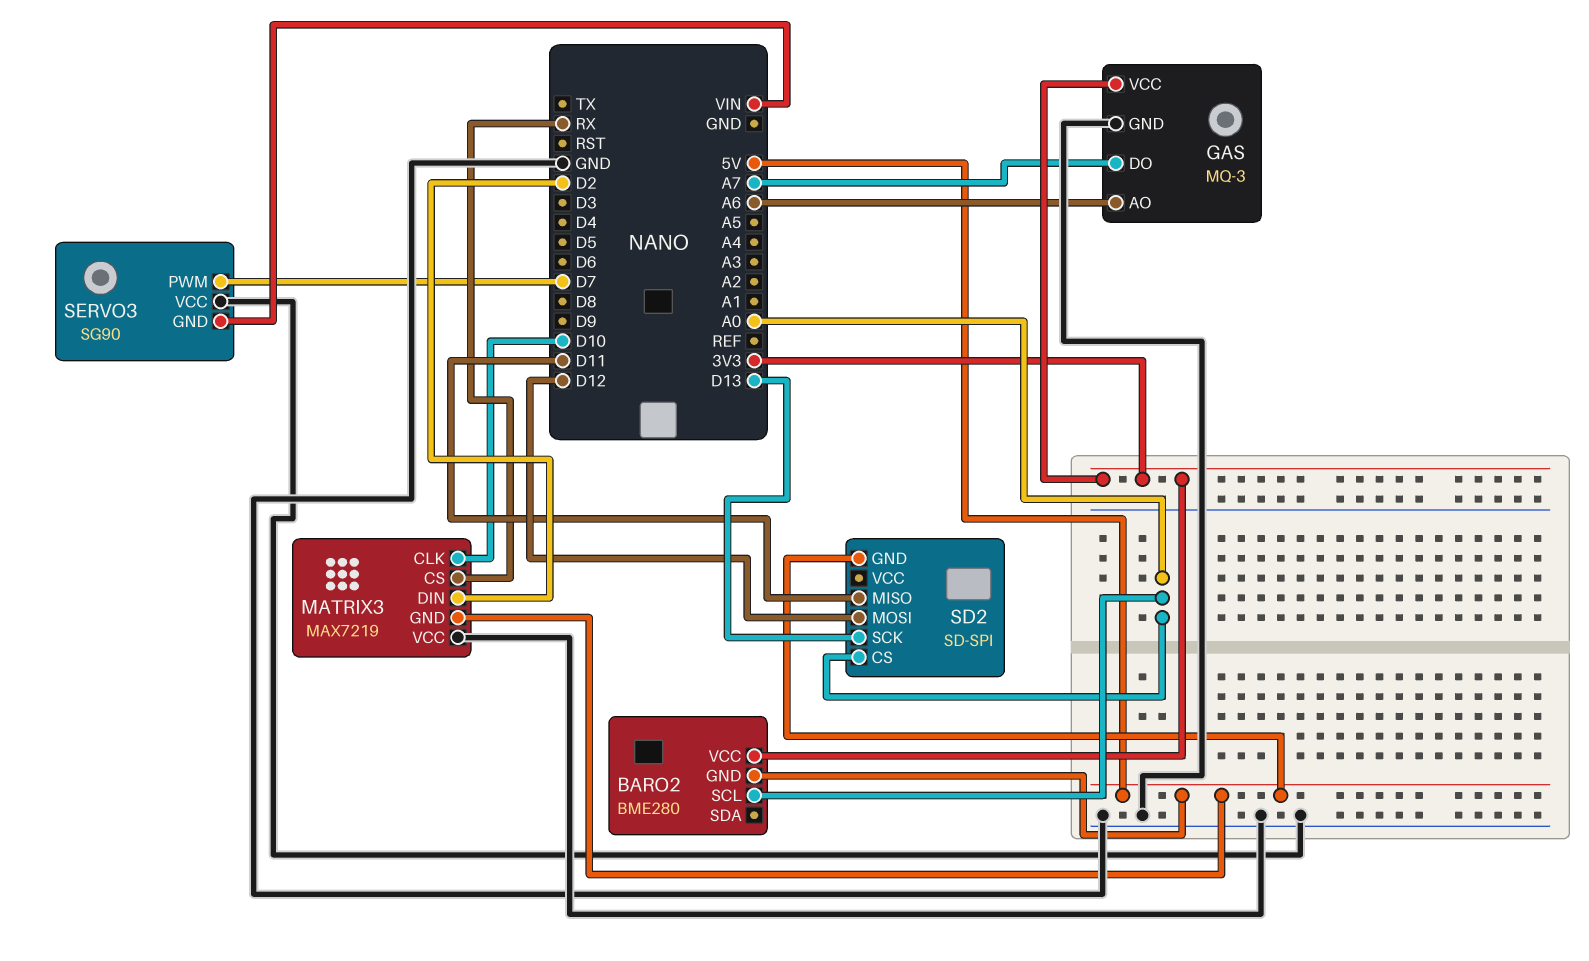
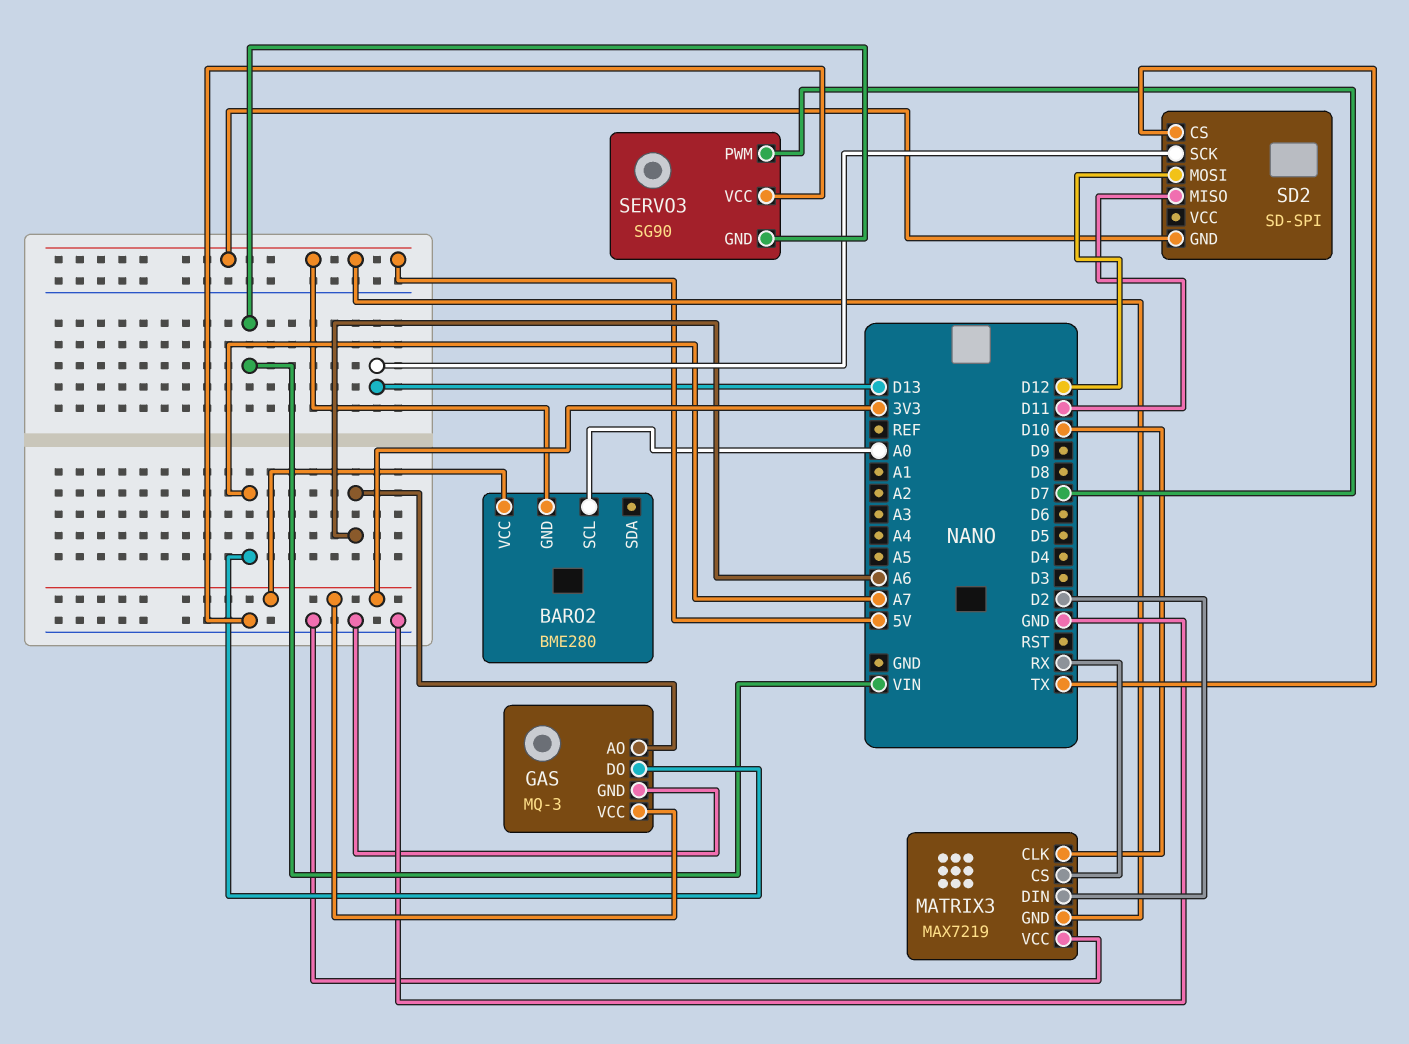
SD2 pin CS: A0 -> TX

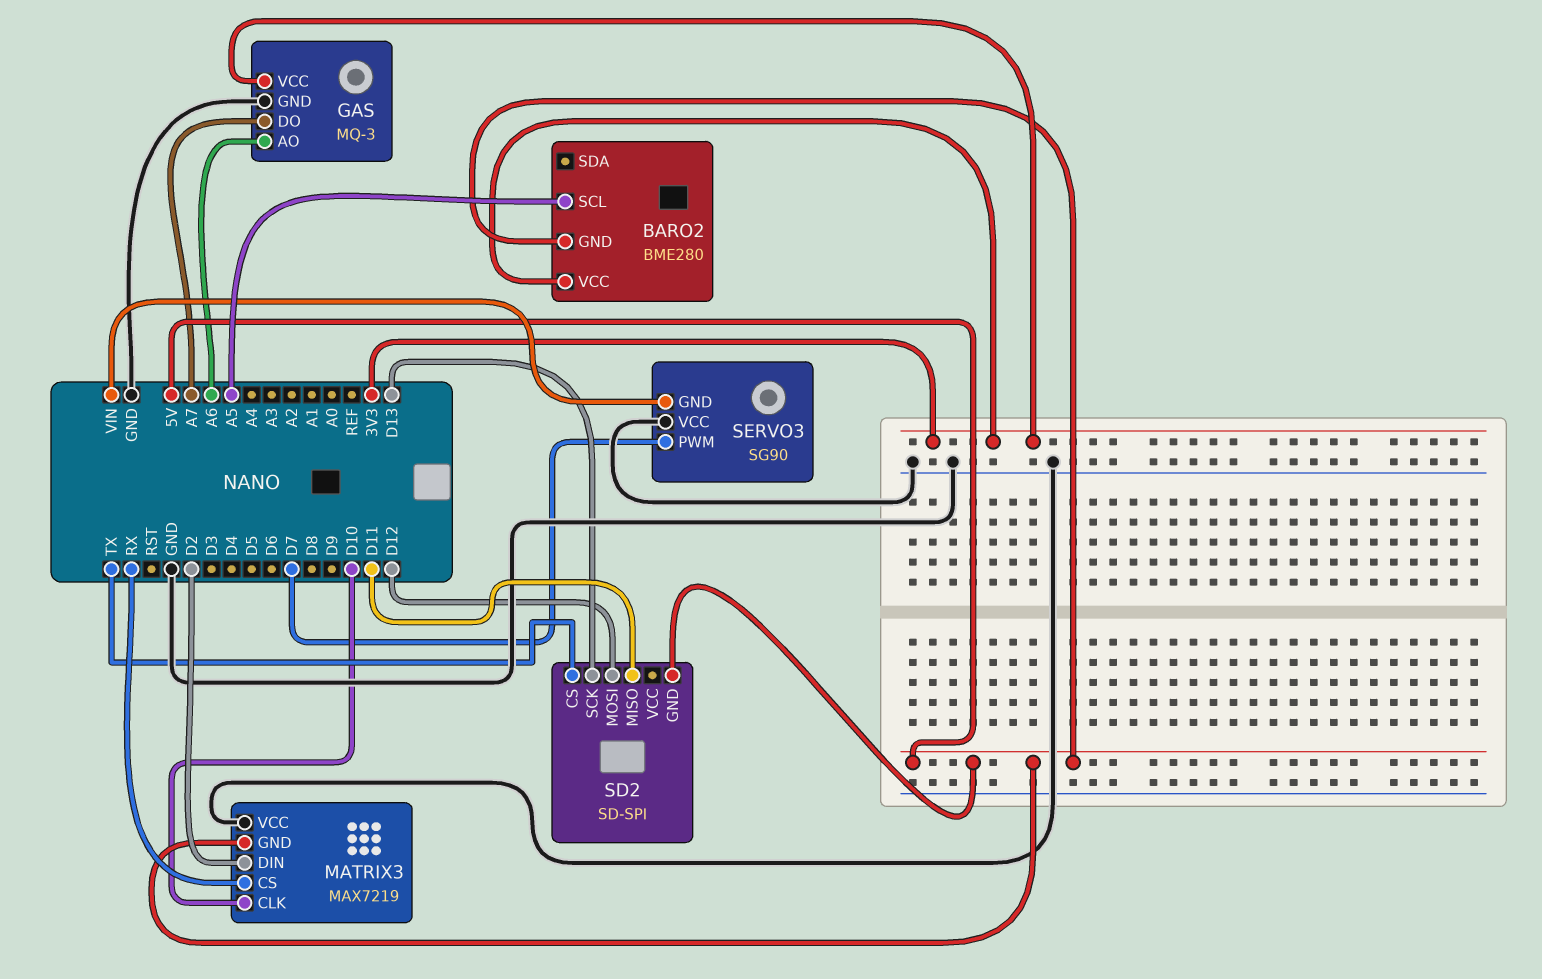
BARO2 pin SCL: A0 -> A5

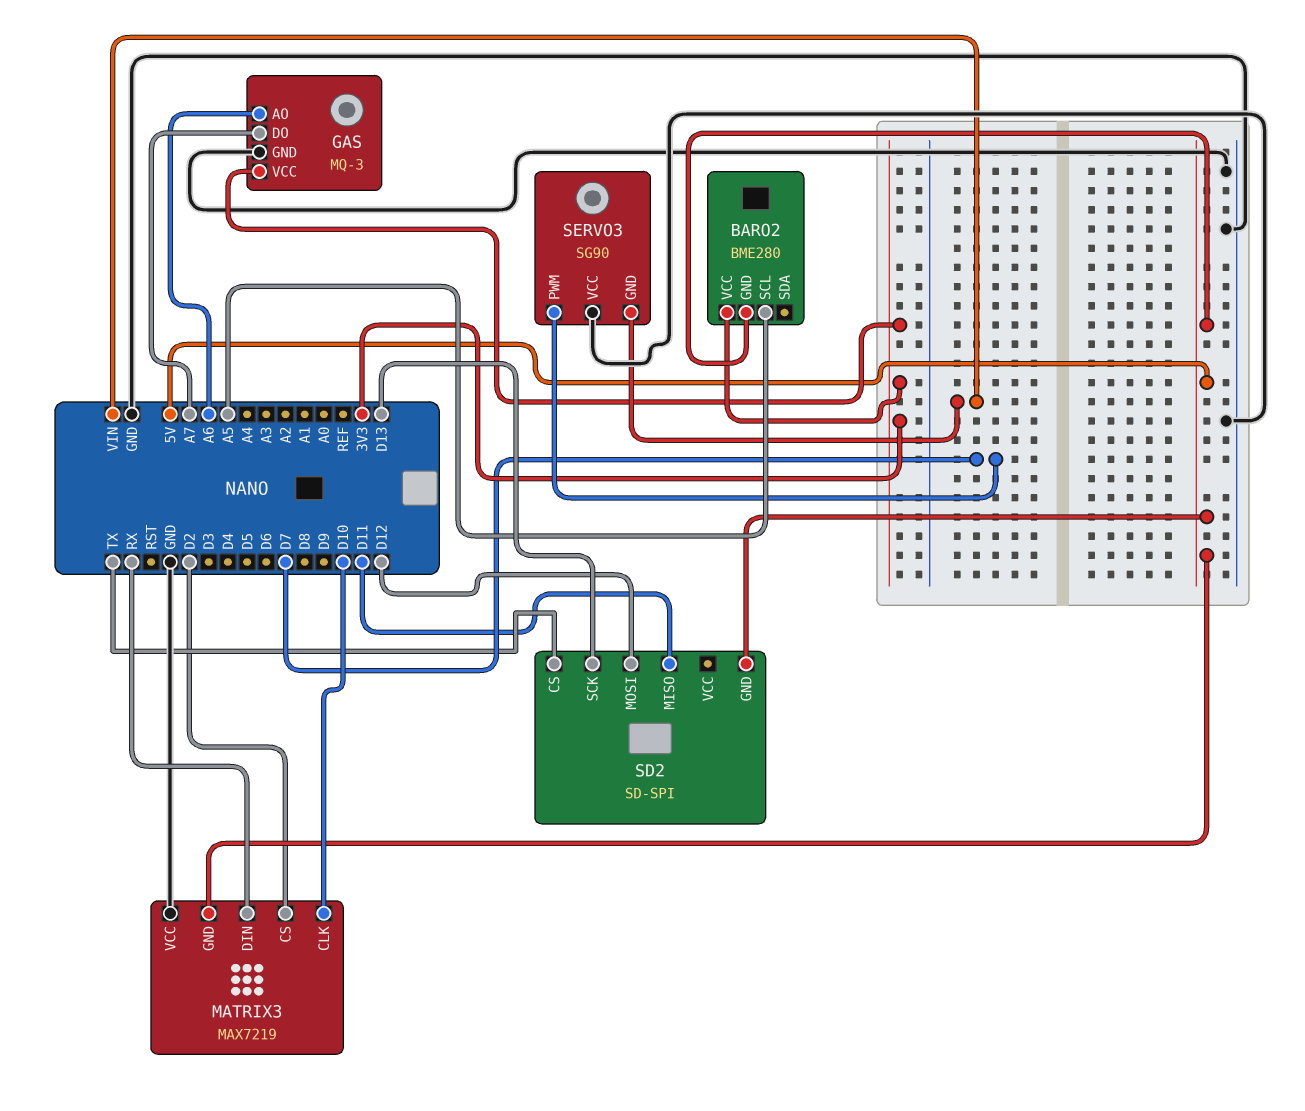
MATRIX3 pin CS: RX -> D2
MATRIX3 pin DIN: D2 -> RX

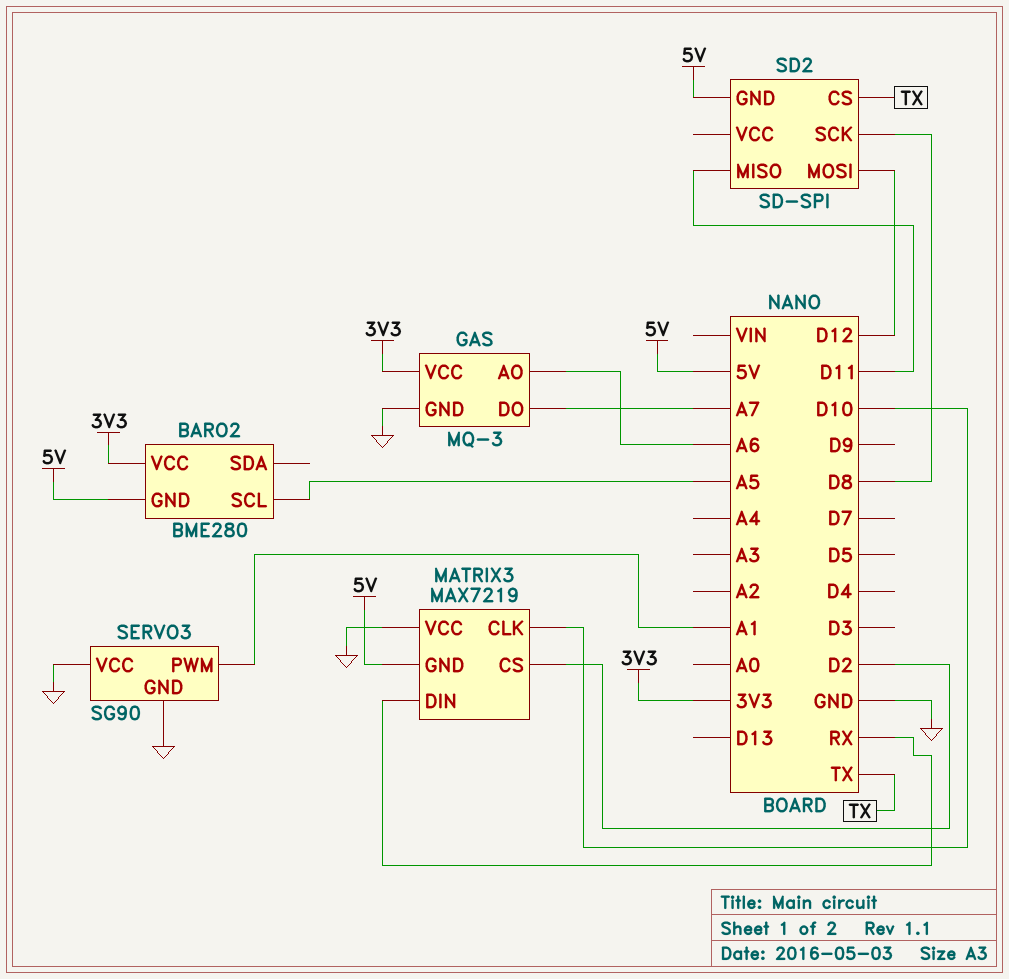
SD2 pin SCK: D13 -> D8
SERVO3 pin GND: VIN -> GND
SERVO3 pin PWM: D7 -> A1

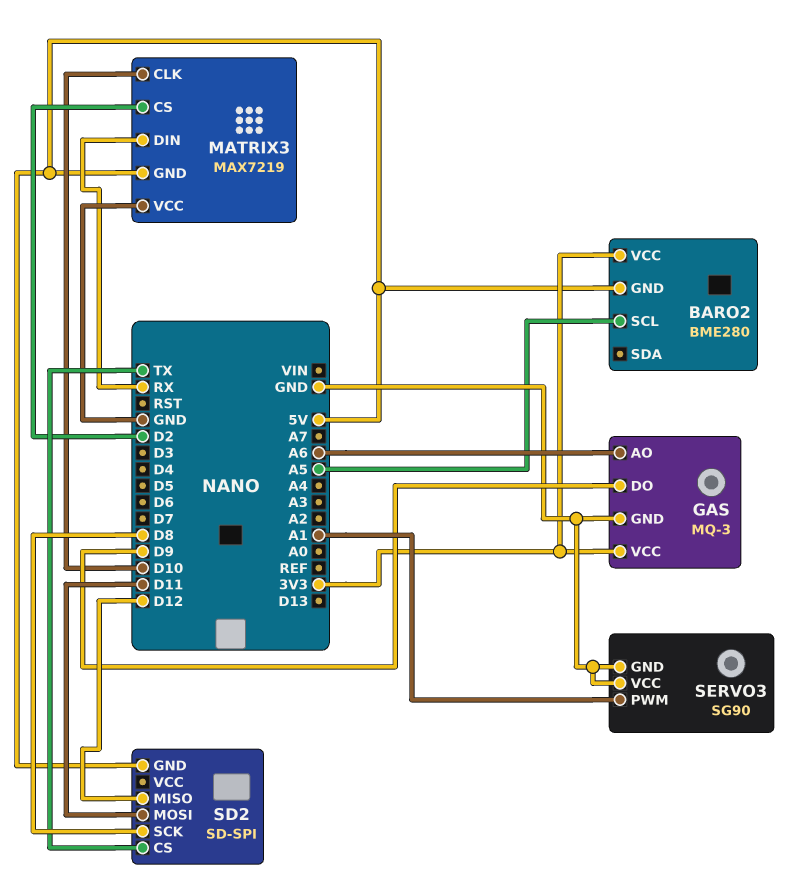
GAS pin DO: A7 -> D9
SD2 pin MISO: D11 -> D12
SD2 pin MOSI: D12 -> D11

